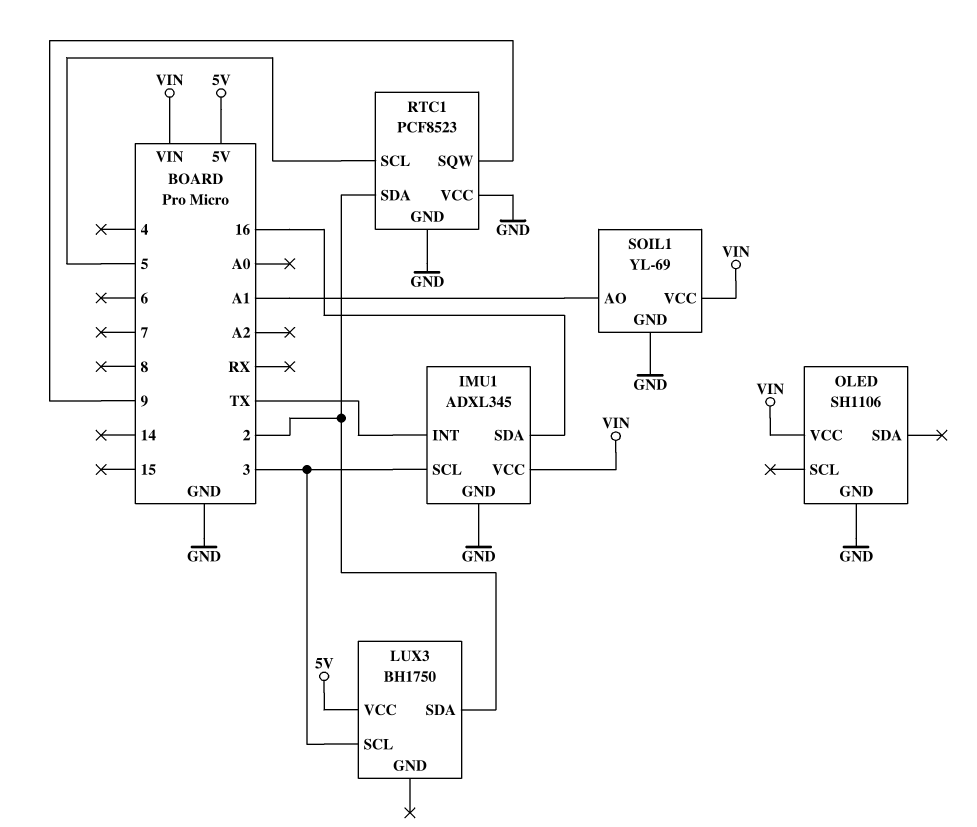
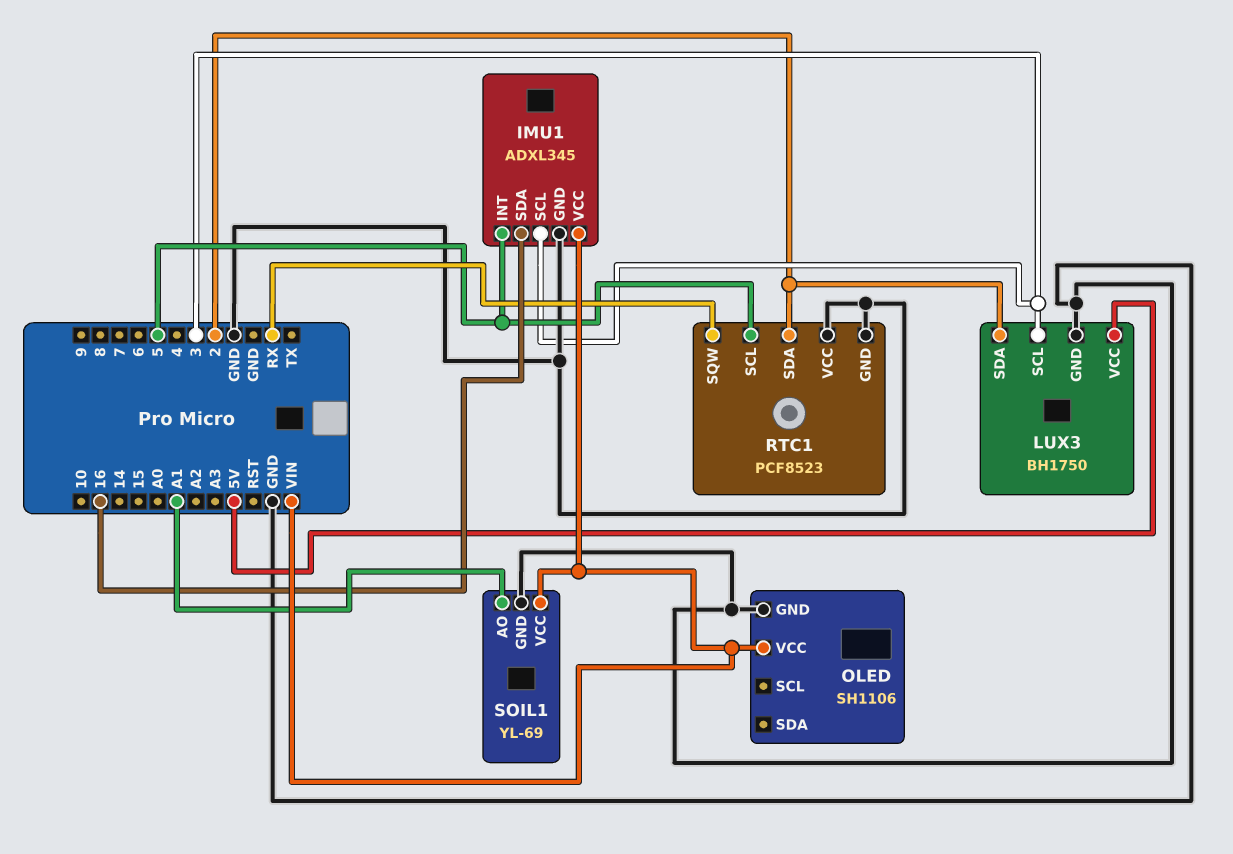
IMU1 pin INT: TX -> 5
LUX3 pin GND: none -> GND
RTC1 pin SQW: 9 -> RX

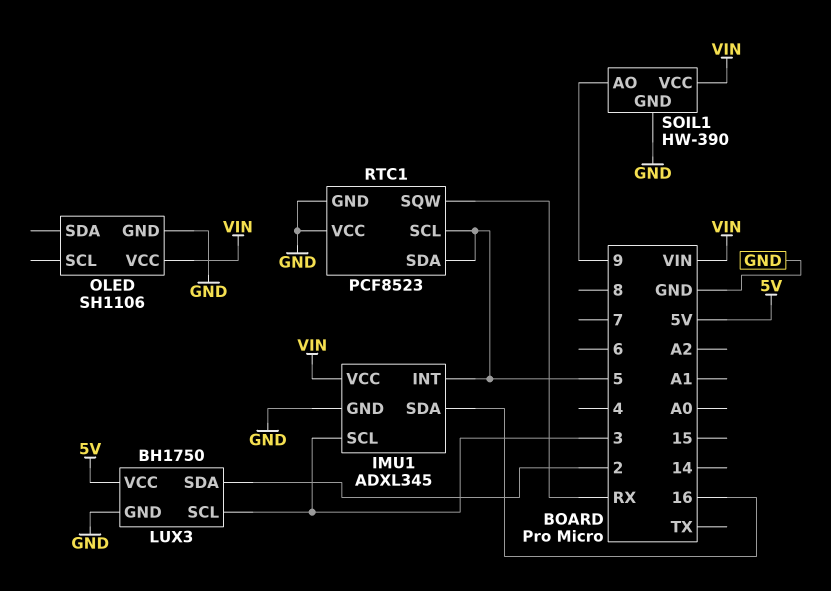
RTC1 pin SDA: 2 -> 5
SOIL1: YL-69 -> HW-390
SOIL1 pin AO: A1 -> 9

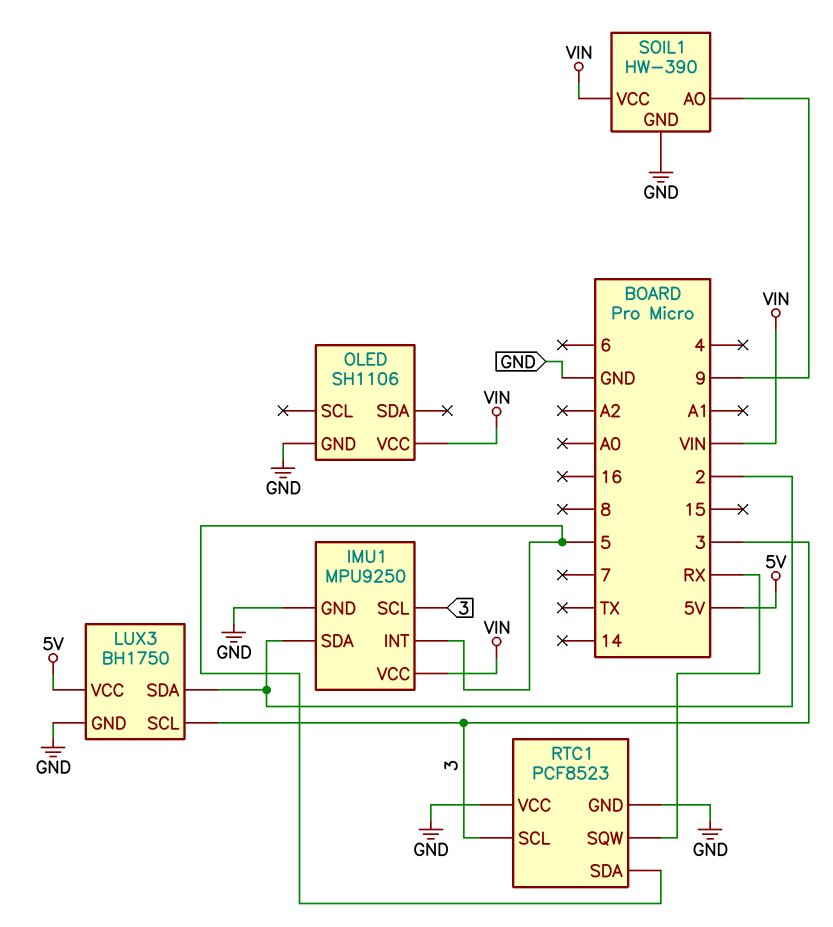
IMU1: ADXL345 -> MPU9250
IMU1 pin SDA: 16 -> 2
RTC1 pin SCL: 5 -> 3

